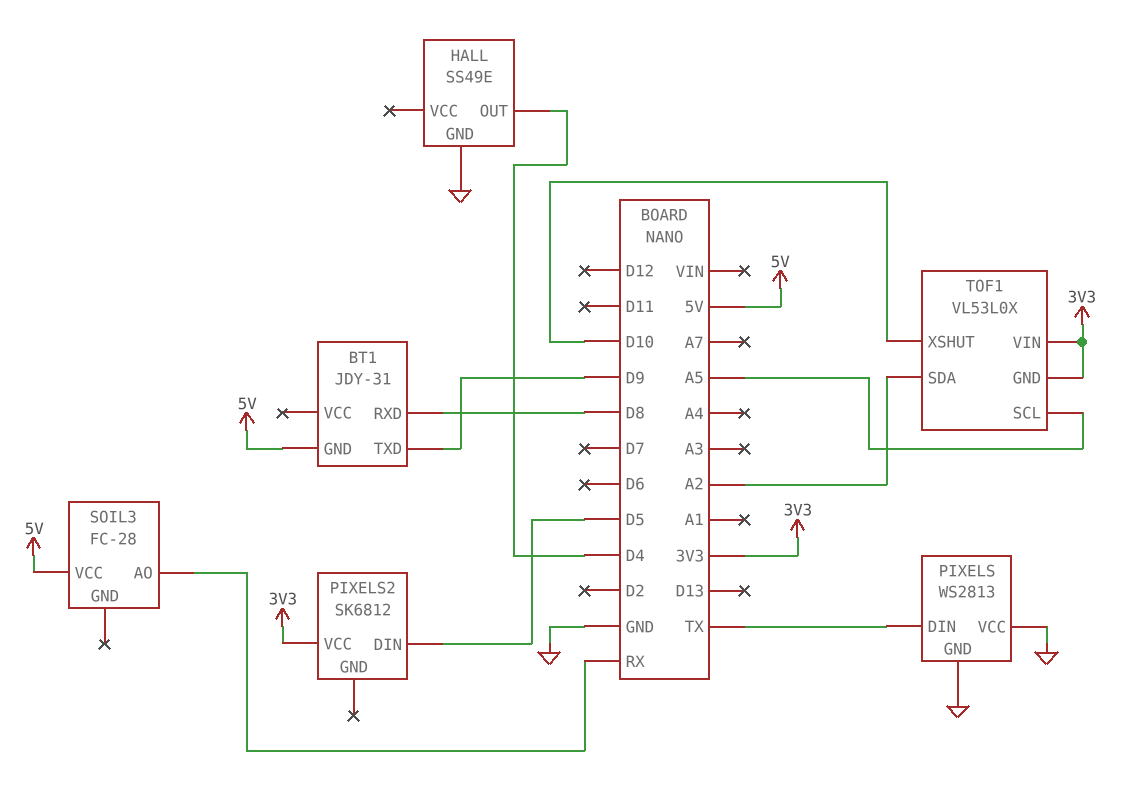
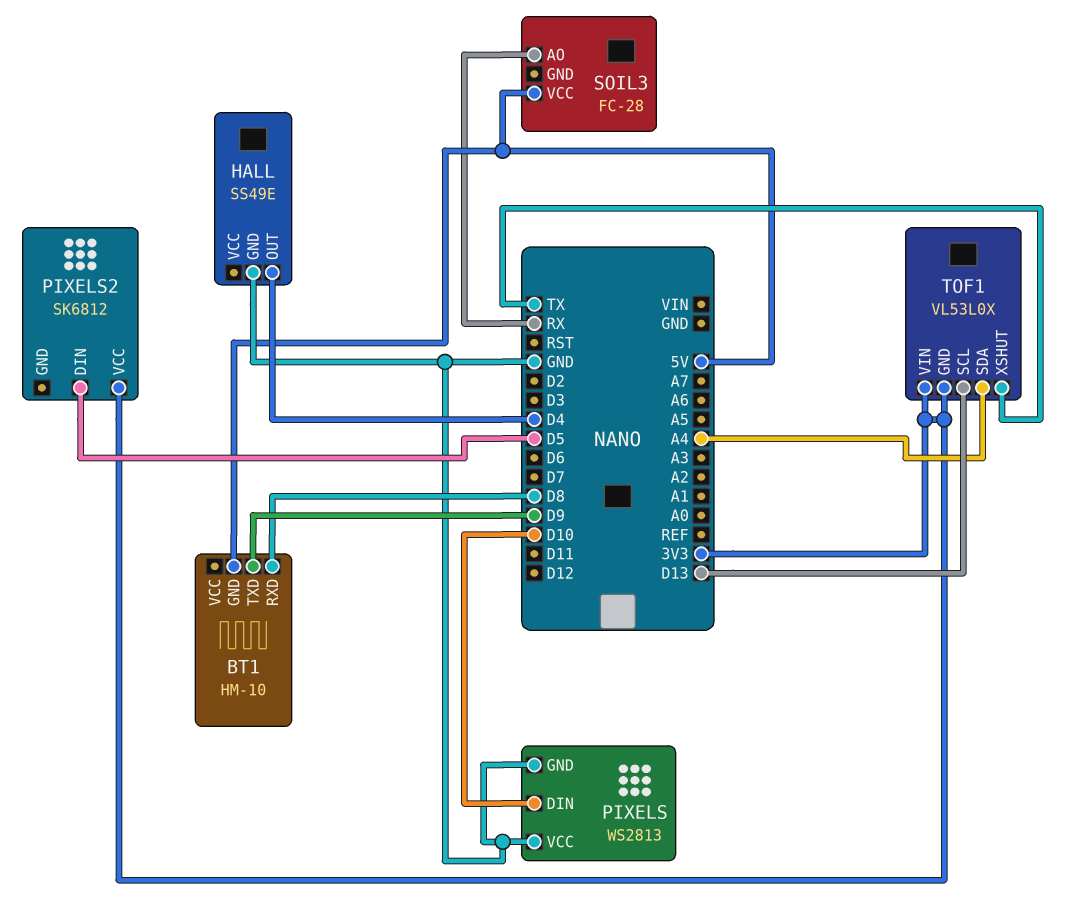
BT1: JDY-31 -> HM-10
PIXELS pin DIN: TX -> D10
TOF1 pin SCL: A5 -> D13
TOF1 pin SDA: A2 -> A4
TOF1 pin XSHUT: D10 -> TX

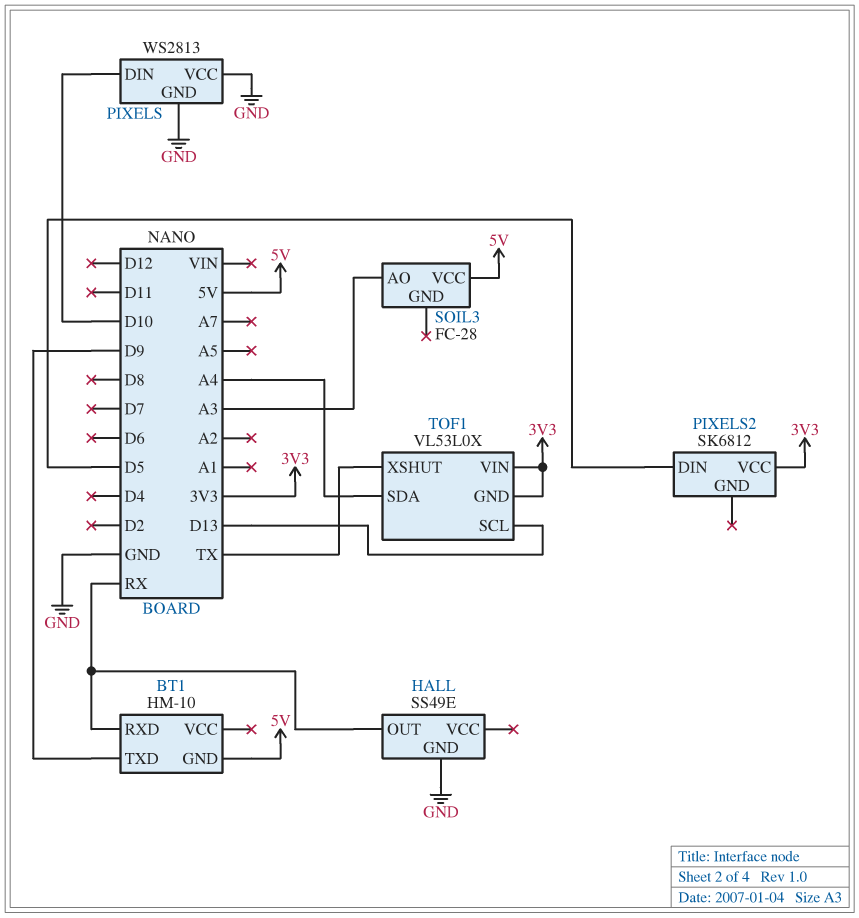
BT1 pin RXD: D8 -> RX
HALL pin OUT: D4 -> RX
SOIL3 pin AO: RX -> A3

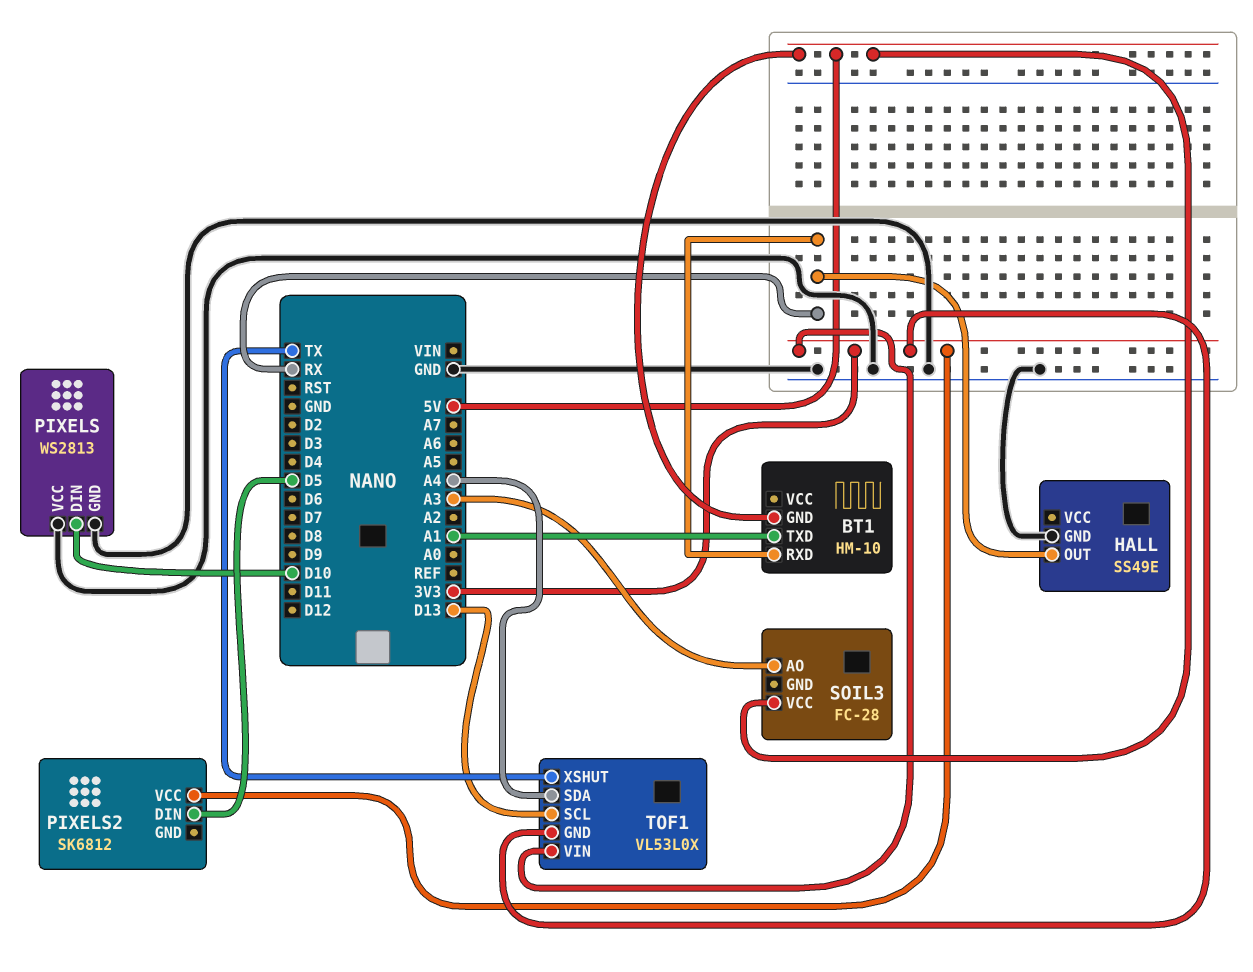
BT1 pin TXD: D9 -> A1

